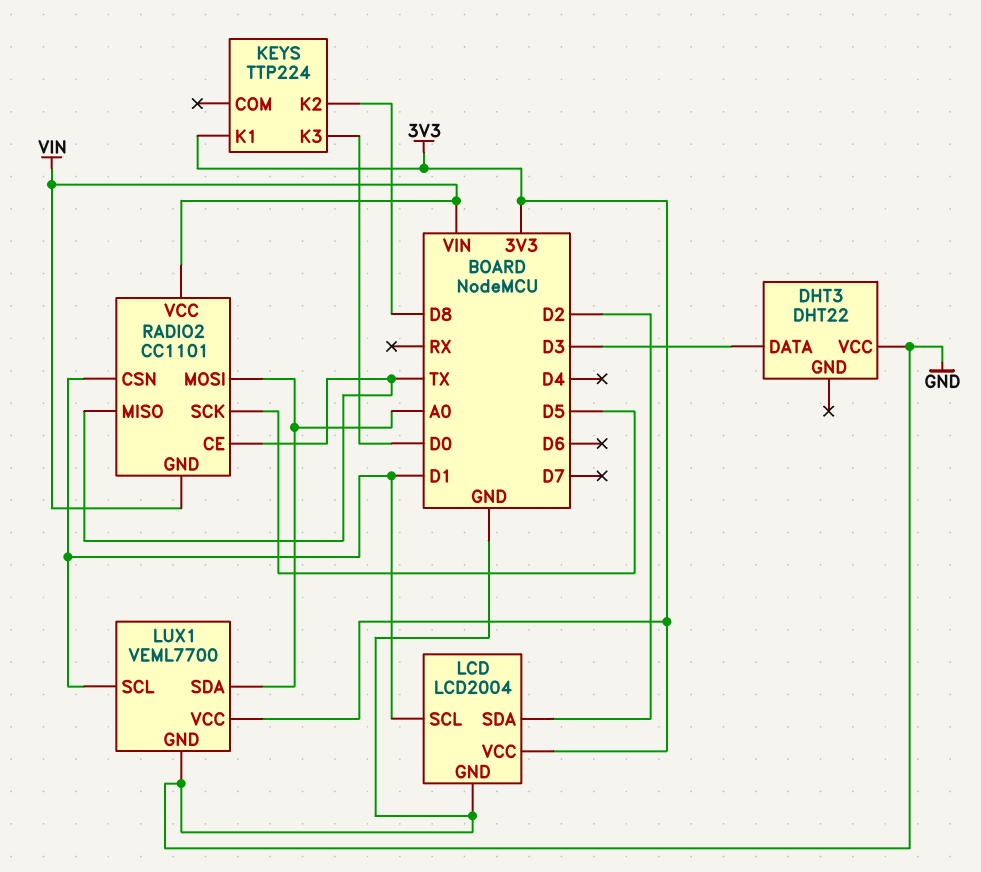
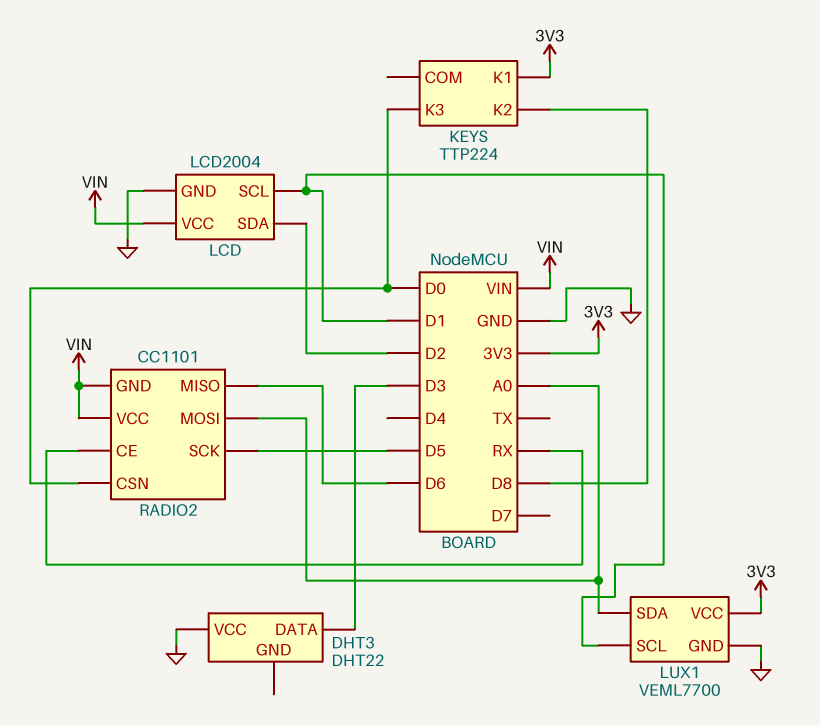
LCD pin VCC: 3V3 -> VIN
RADIO2 pin CE: TX -> RX
RADIO2 pin CSN: D1 -> D0
RADIO2 pin MISO: TX -> D6

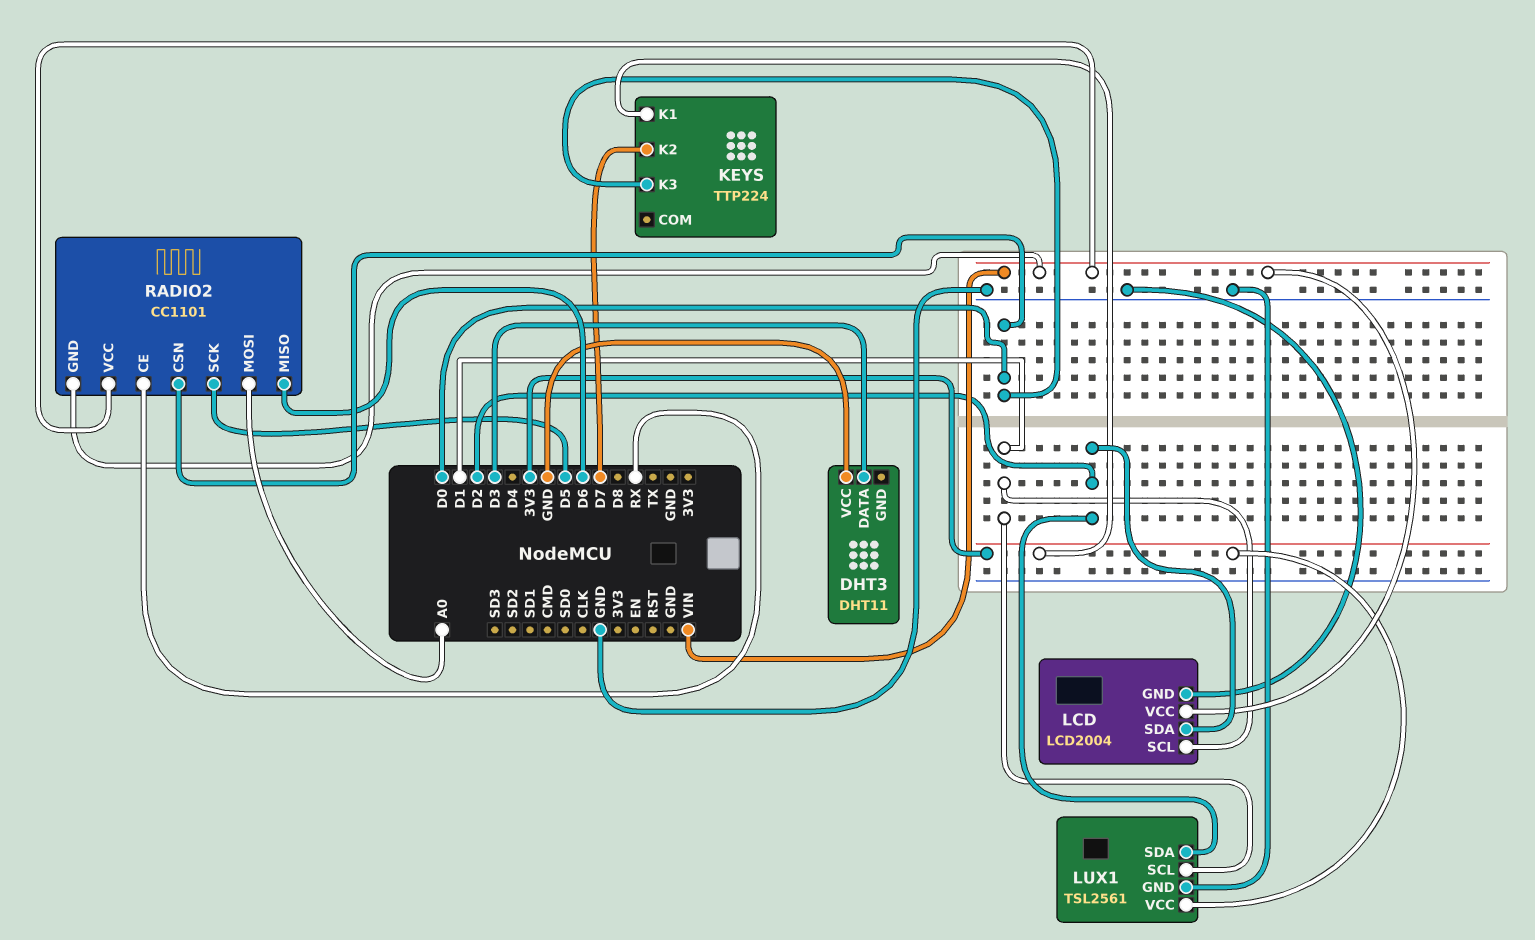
DHT3: DHT22 -> DHT11
KEYS pin K2: D8 -> D7
LUX1: VEML7700 -> TSL2561
LUX1 pin SDA: A0 -> D2

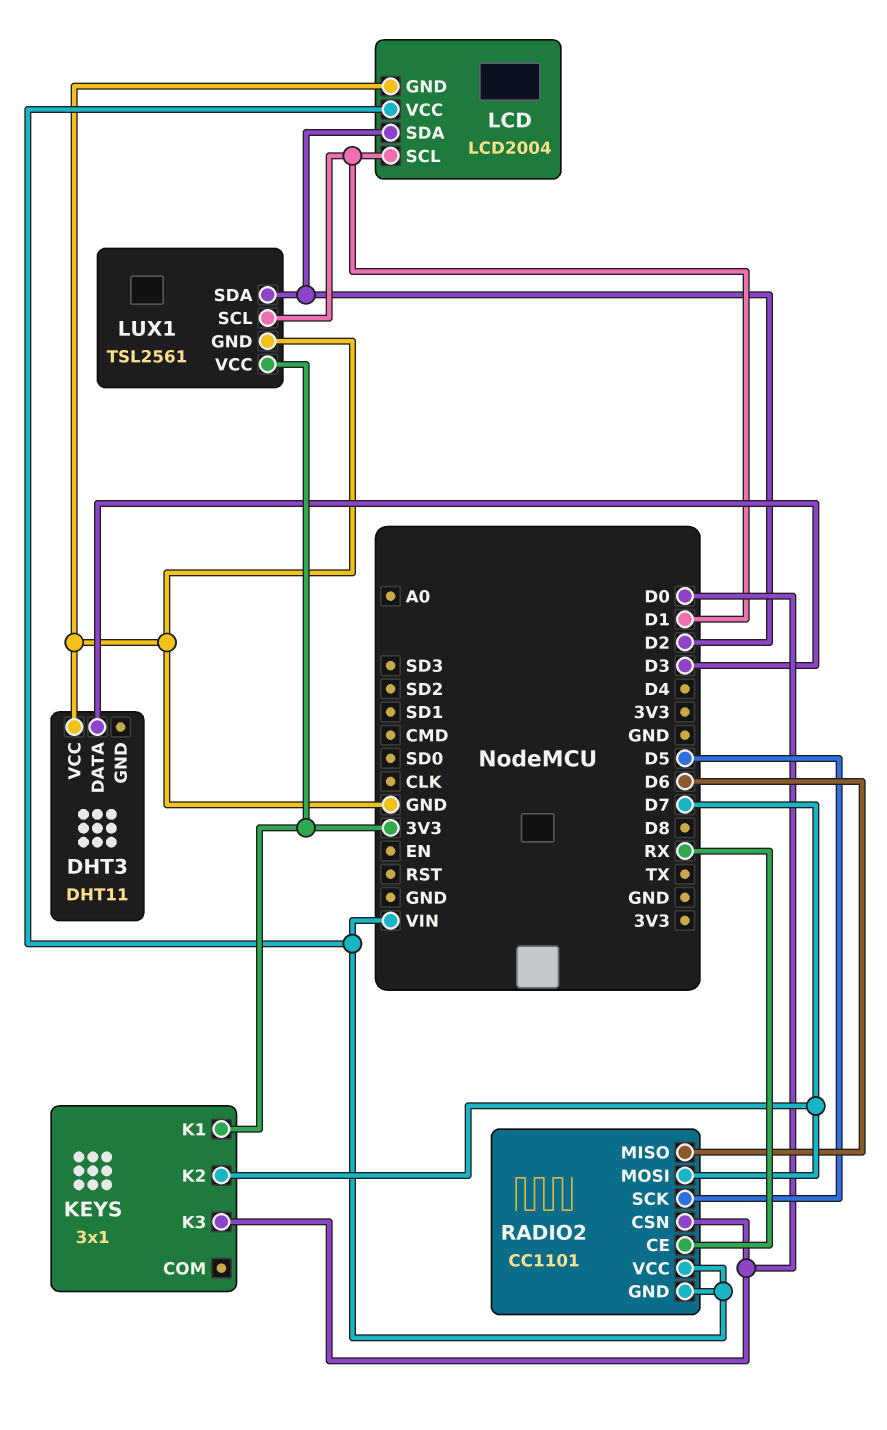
KEYS: TTP224 -> 3x1
RADIO2 pin MOSI: A0 -> D7

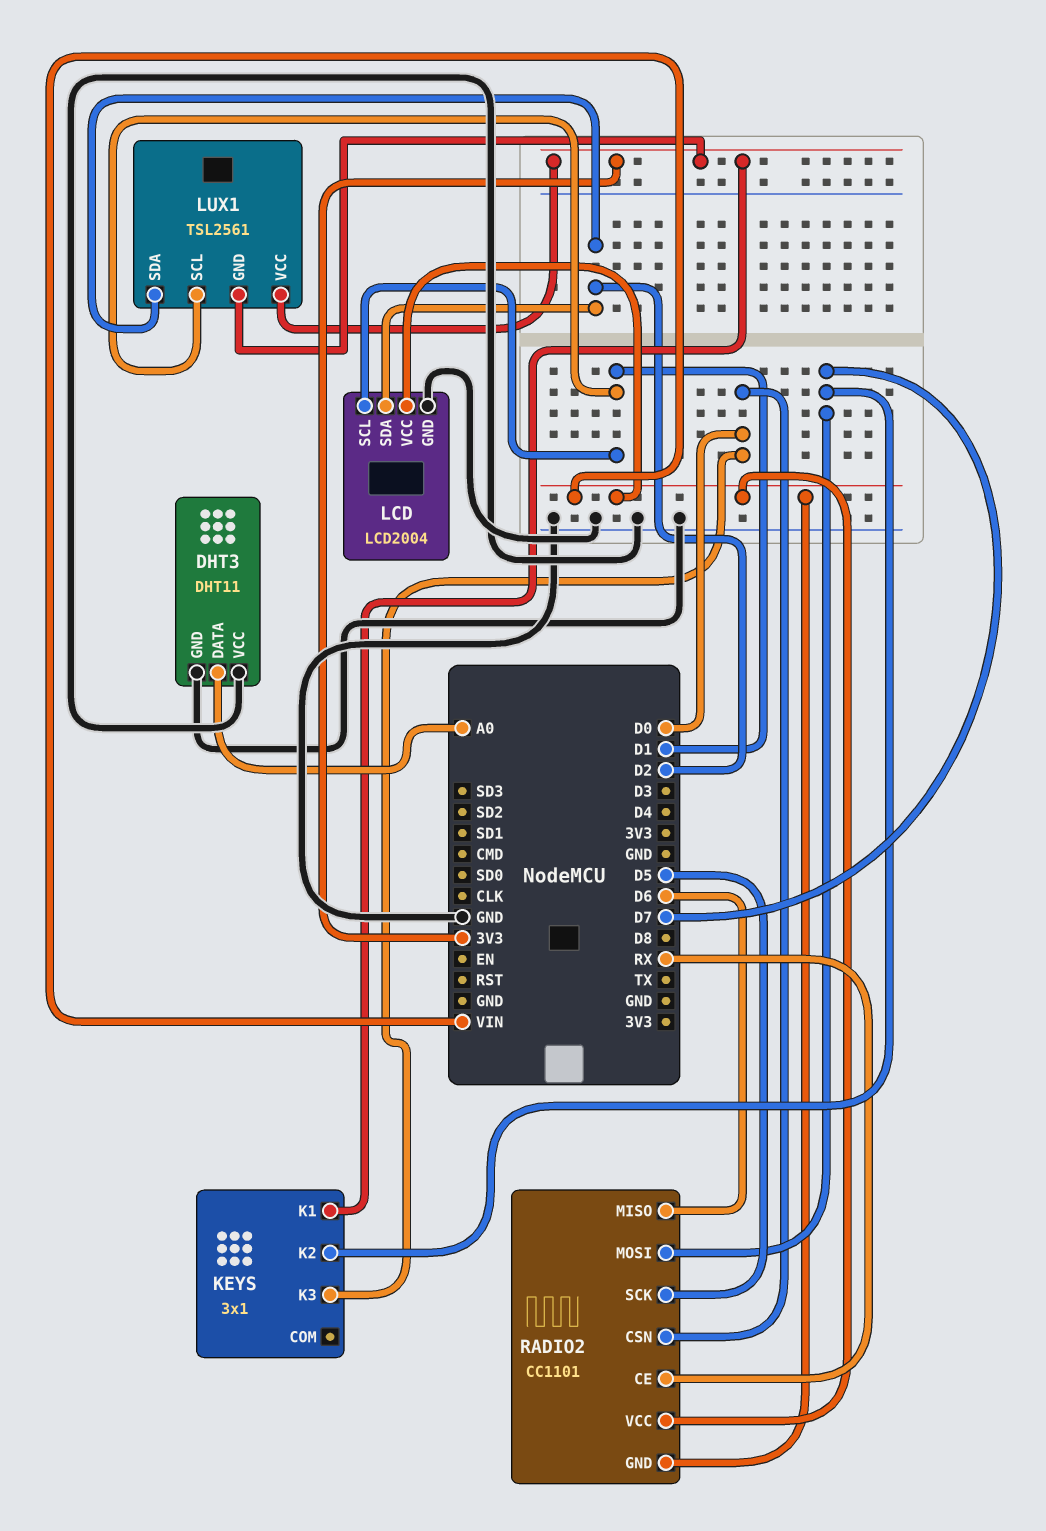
DHT3 pin DATA: D3 -> A0
DHT3 pin GND: none -> GND
LUX1 pin GND: GND -> 3V3

